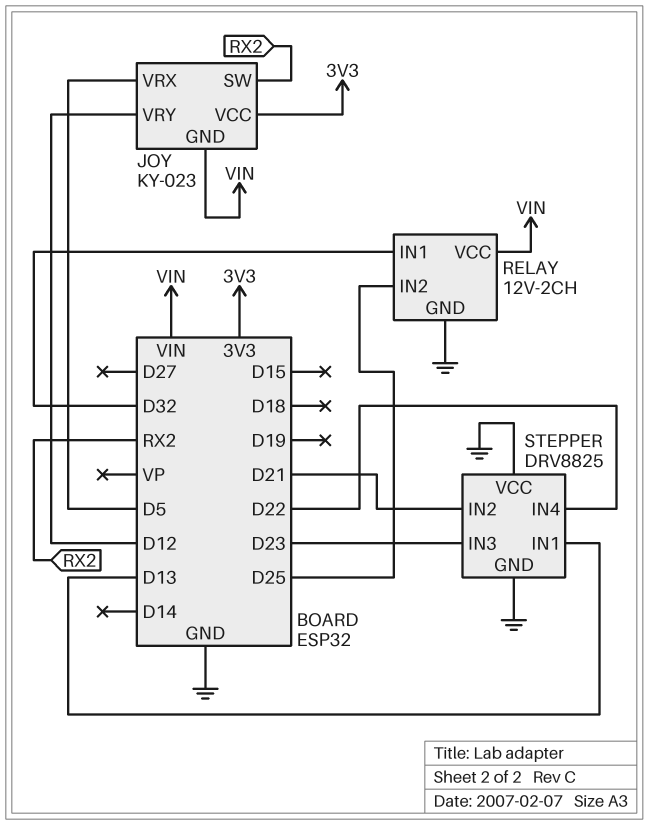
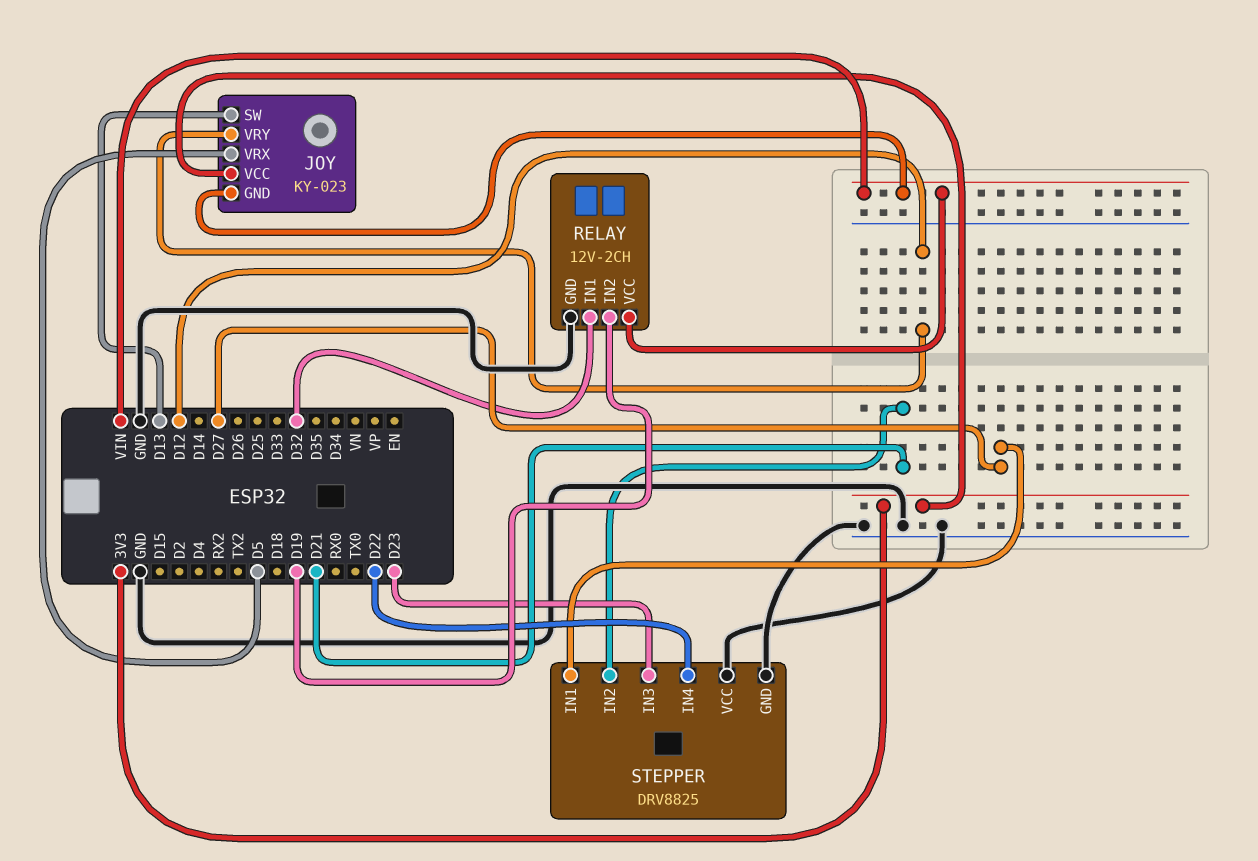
JOY pin SW: RX2 -> D13
RELAY pin IN2: D25 -> D19
STEPPER pin IN1: D13 -> D27

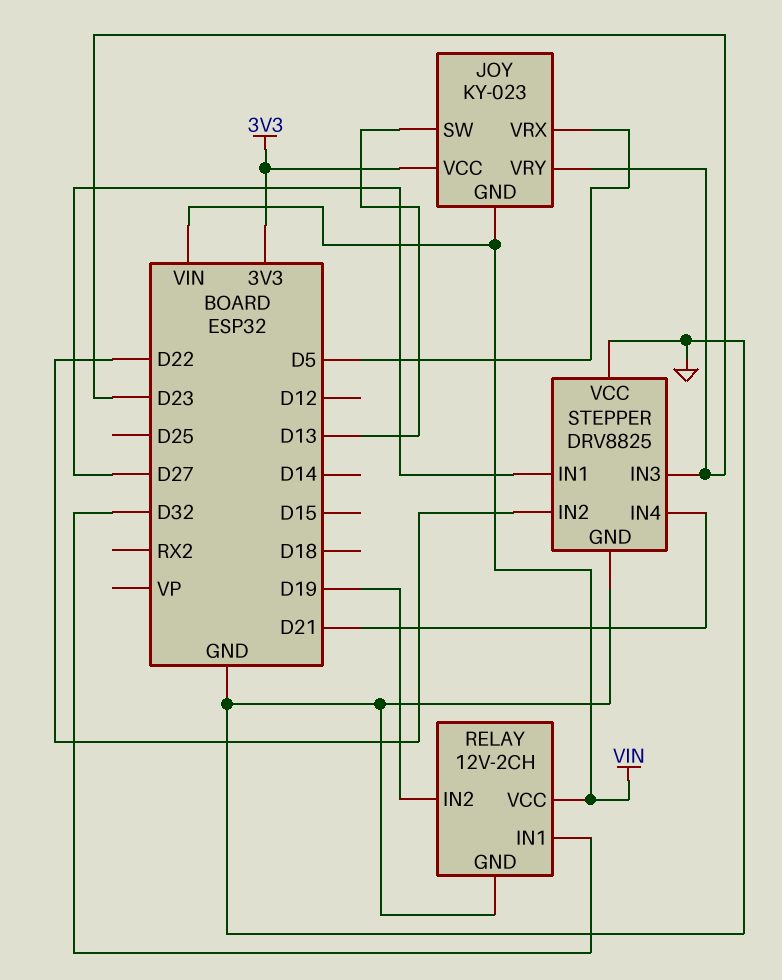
JOY pin VRY: D12 -> D23
STEPPER pin IN2: D21 -> D22
STEPPER pin IN4: D22 -> D21

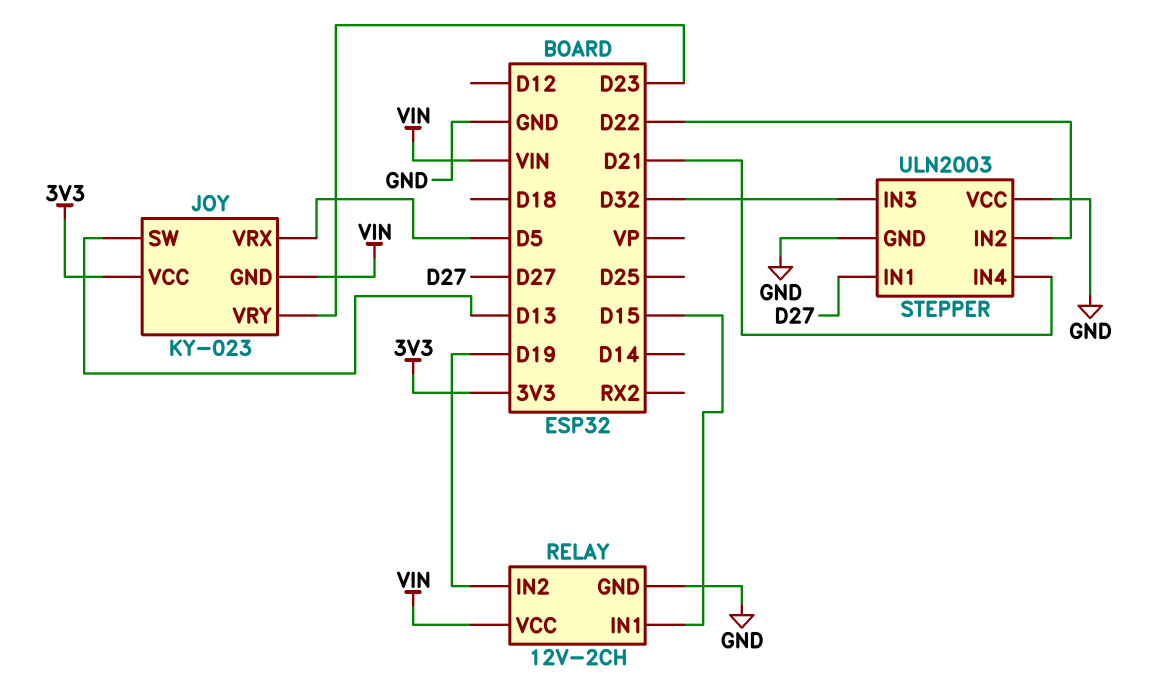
RELAY pin IN1: D32 -> D15
STEPPER: DRV8825 -> ULN2003
STEPPER pin IN3: D23 -> D32

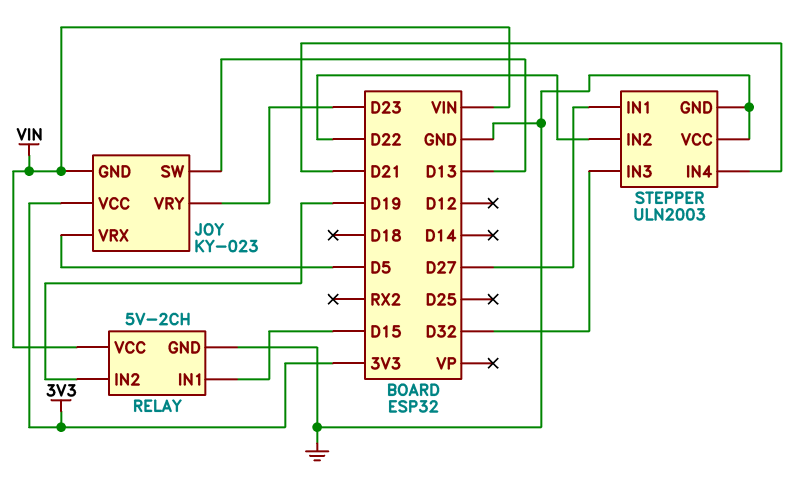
RELAY: 12V-2CH -> 5V-2CH

